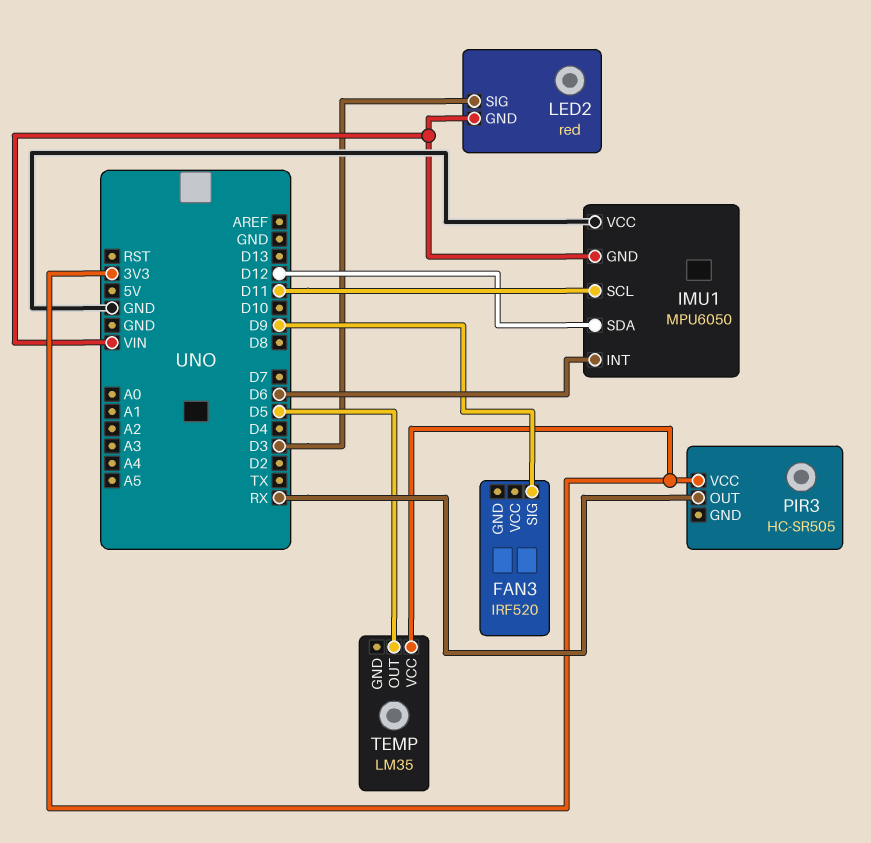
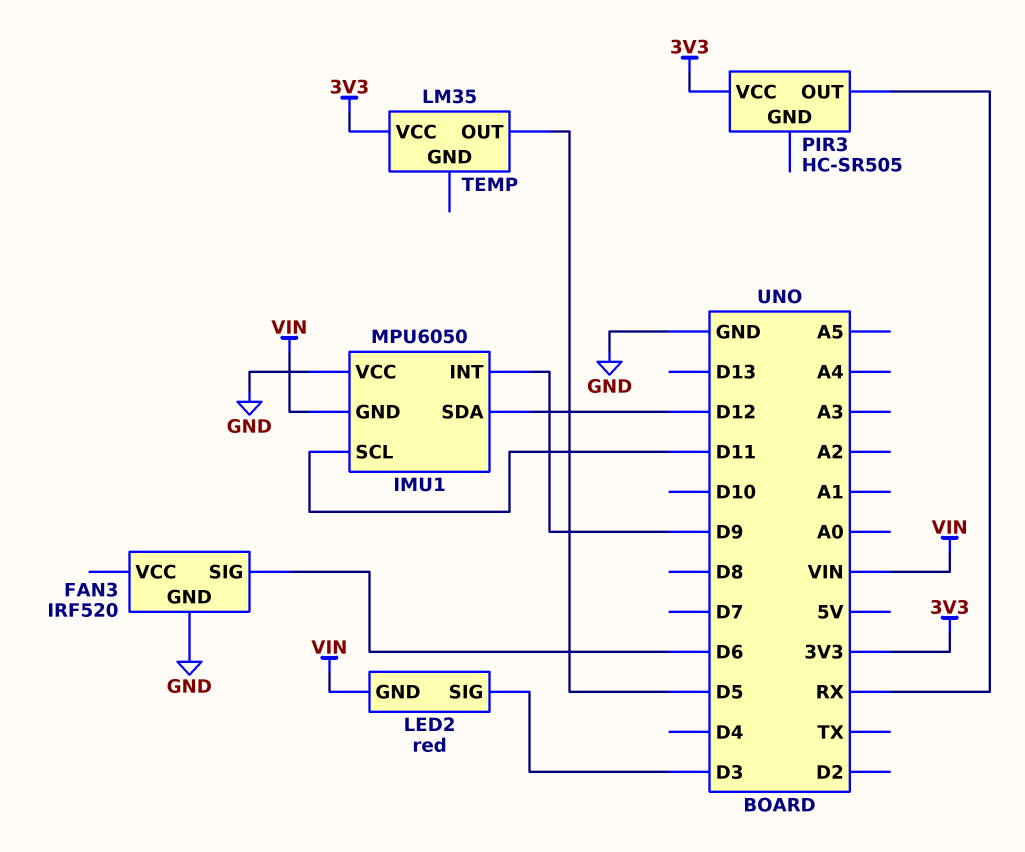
FAN3 pin GND: none -> GND
FAN3 pin SIG: D9 -> D6
IMU1 pin INT: D6 -> D9

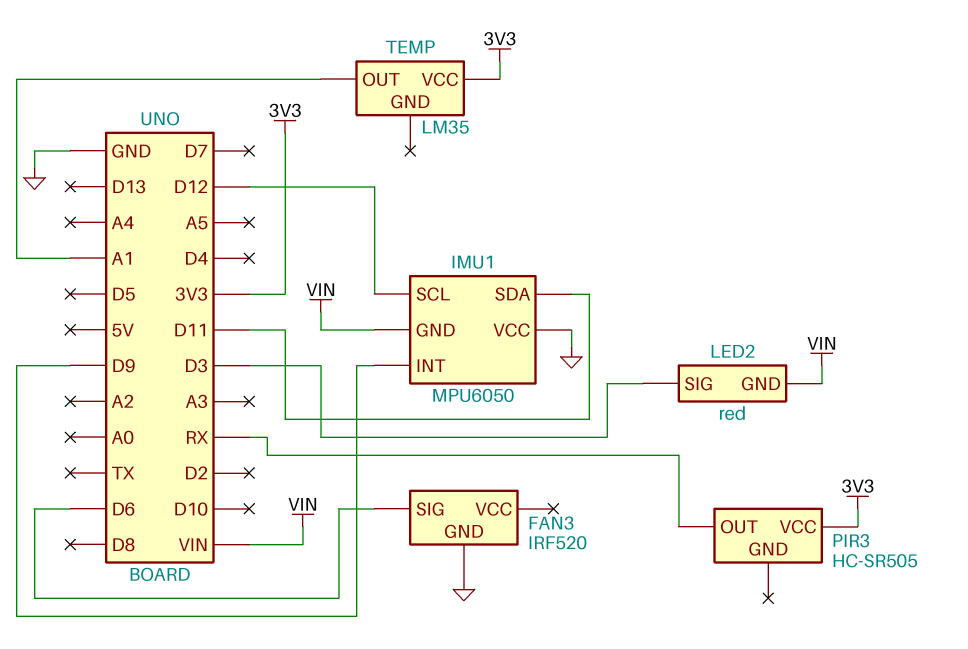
IMU1 pin SCL: D11 -> D12
IMU1 pin SDA: D12 -> D11
TEMP pin OUT: D5 -> A1

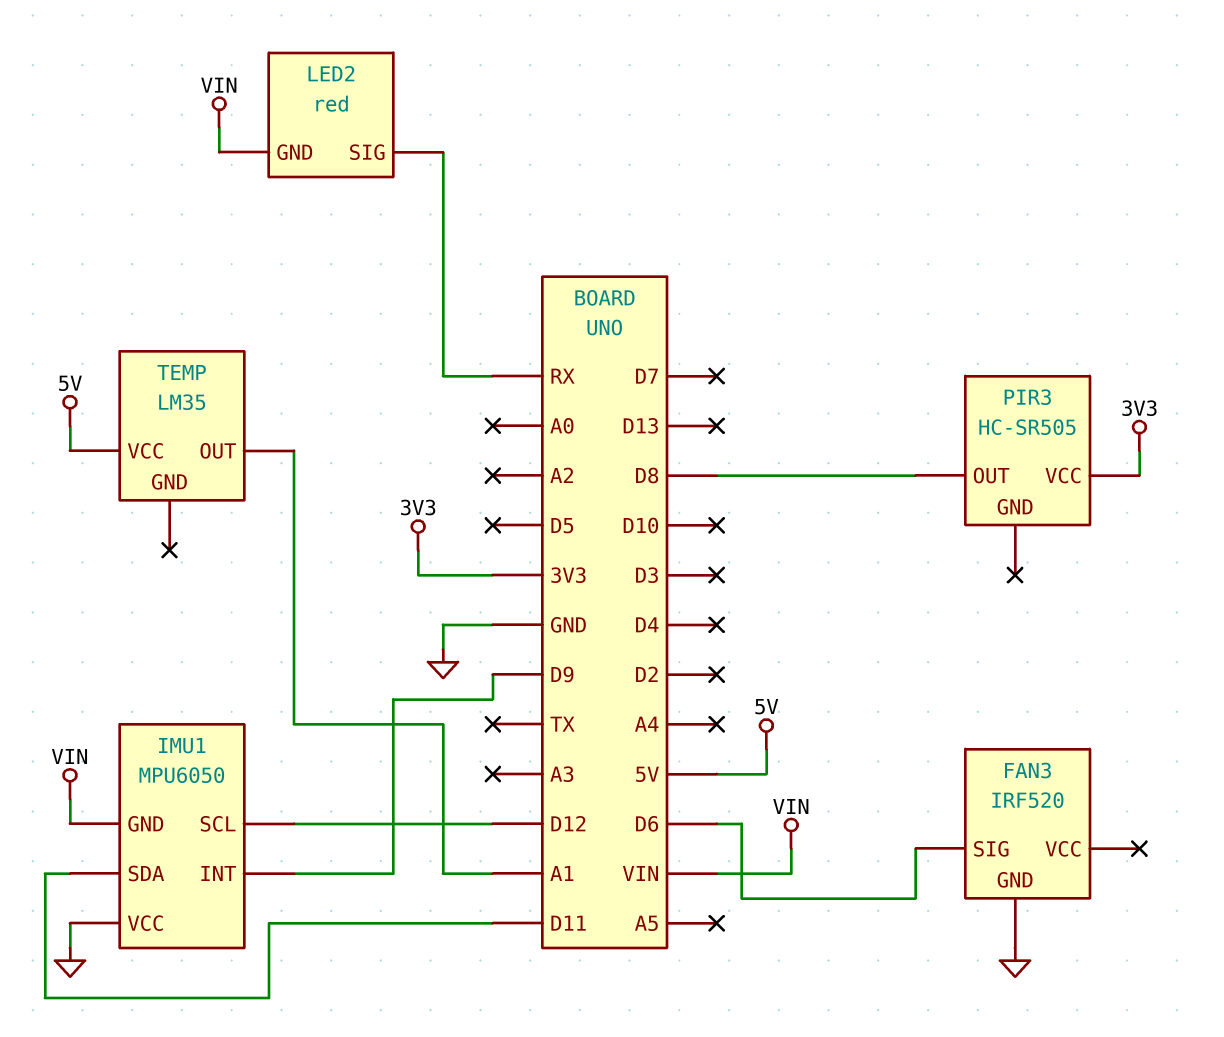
LED2 pin SIG: D3 -> RX
PIR3 pin OUT: RX -> D8
TEMP pin VCC: 3V3 -> 5V

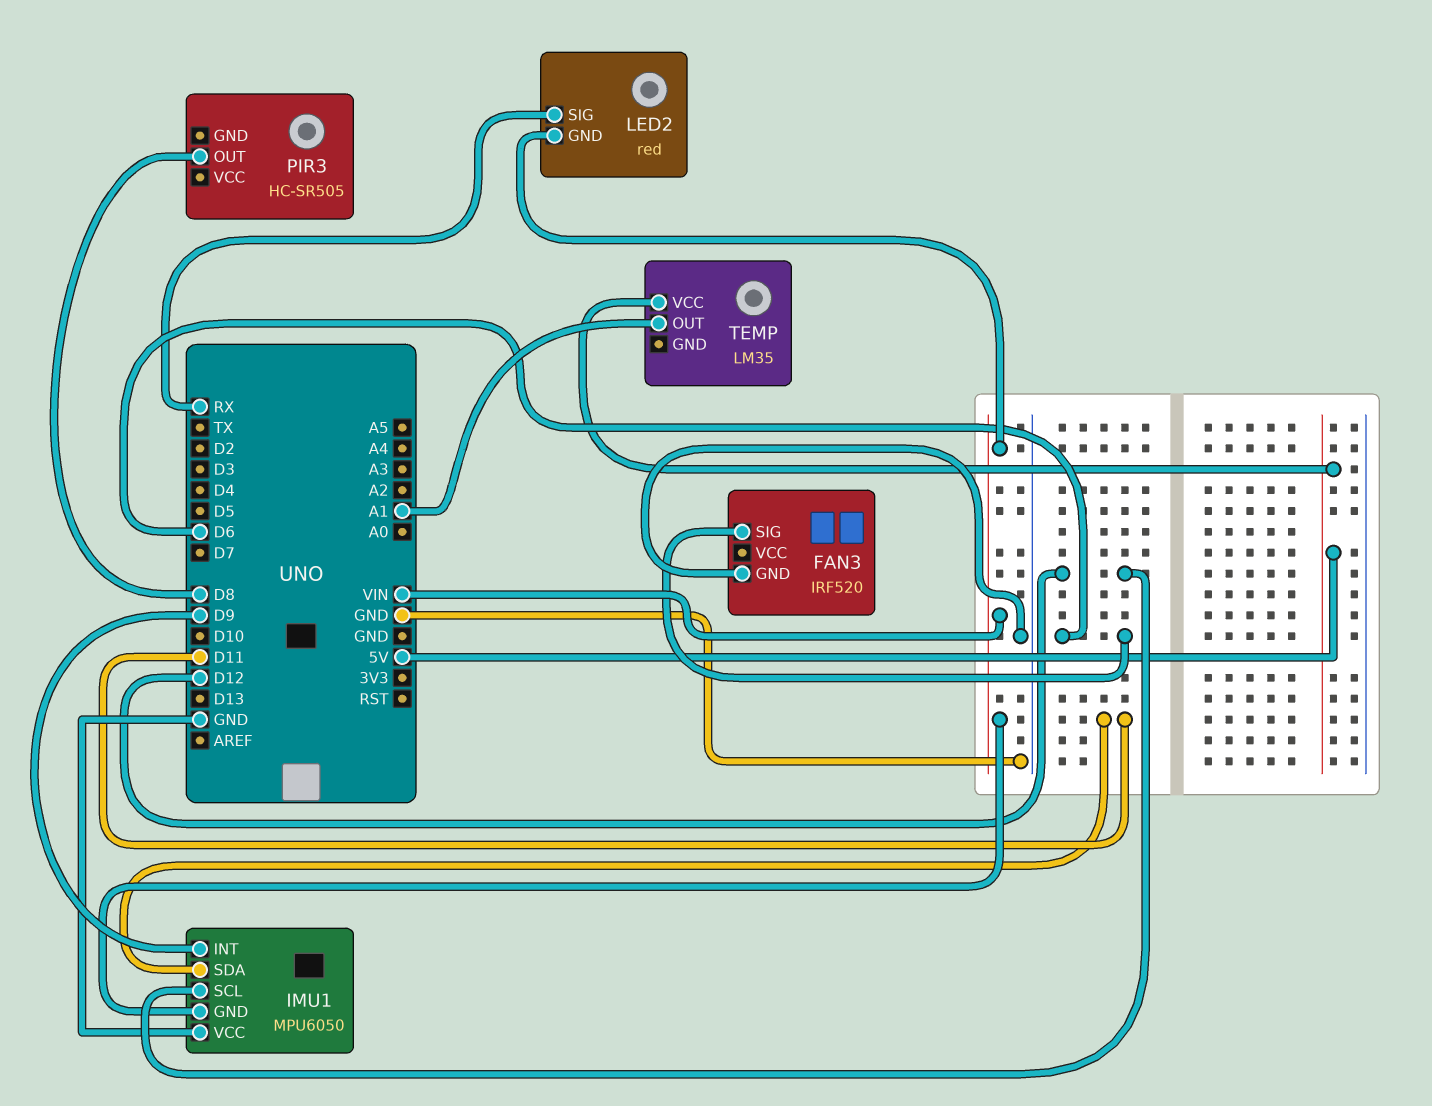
PIR3 pin VCC: 3V3 -> none

